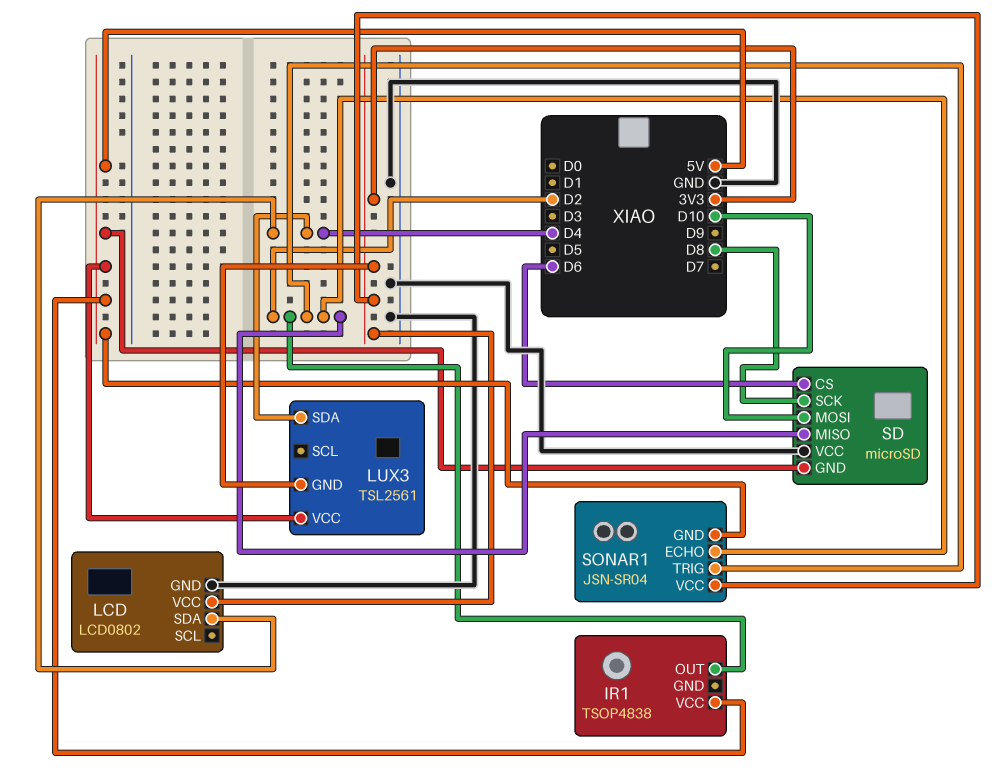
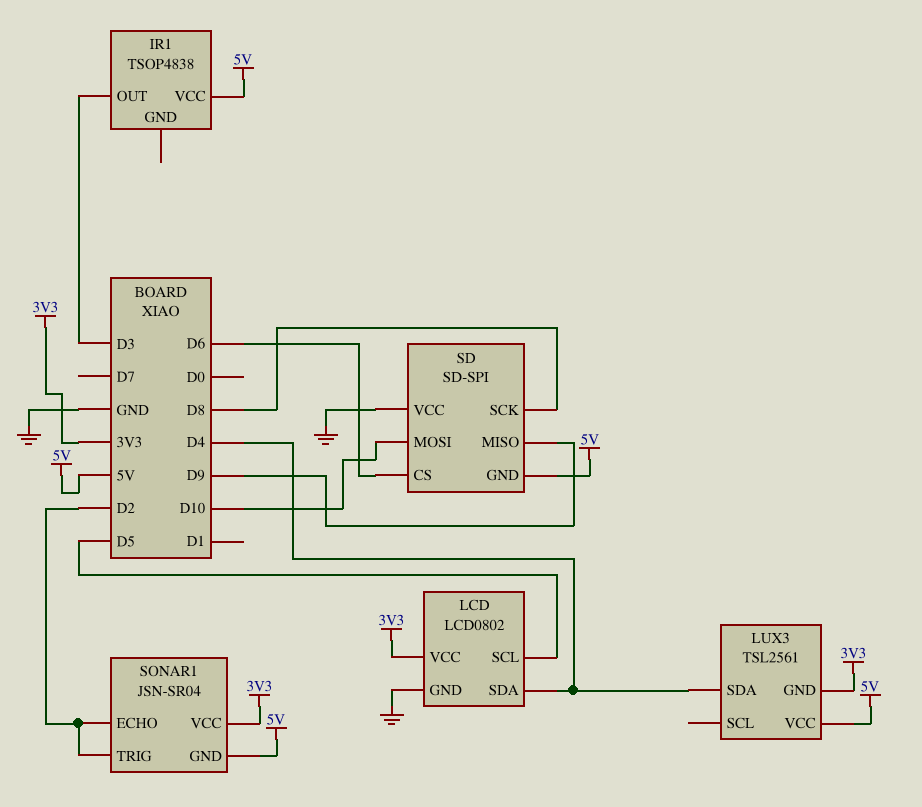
IR1 pin OUT: D2 -> D3
LCD pin SCL: none -> D5
SD: microSD -> SD-SPI
SD pin MISO: D2 -> D9

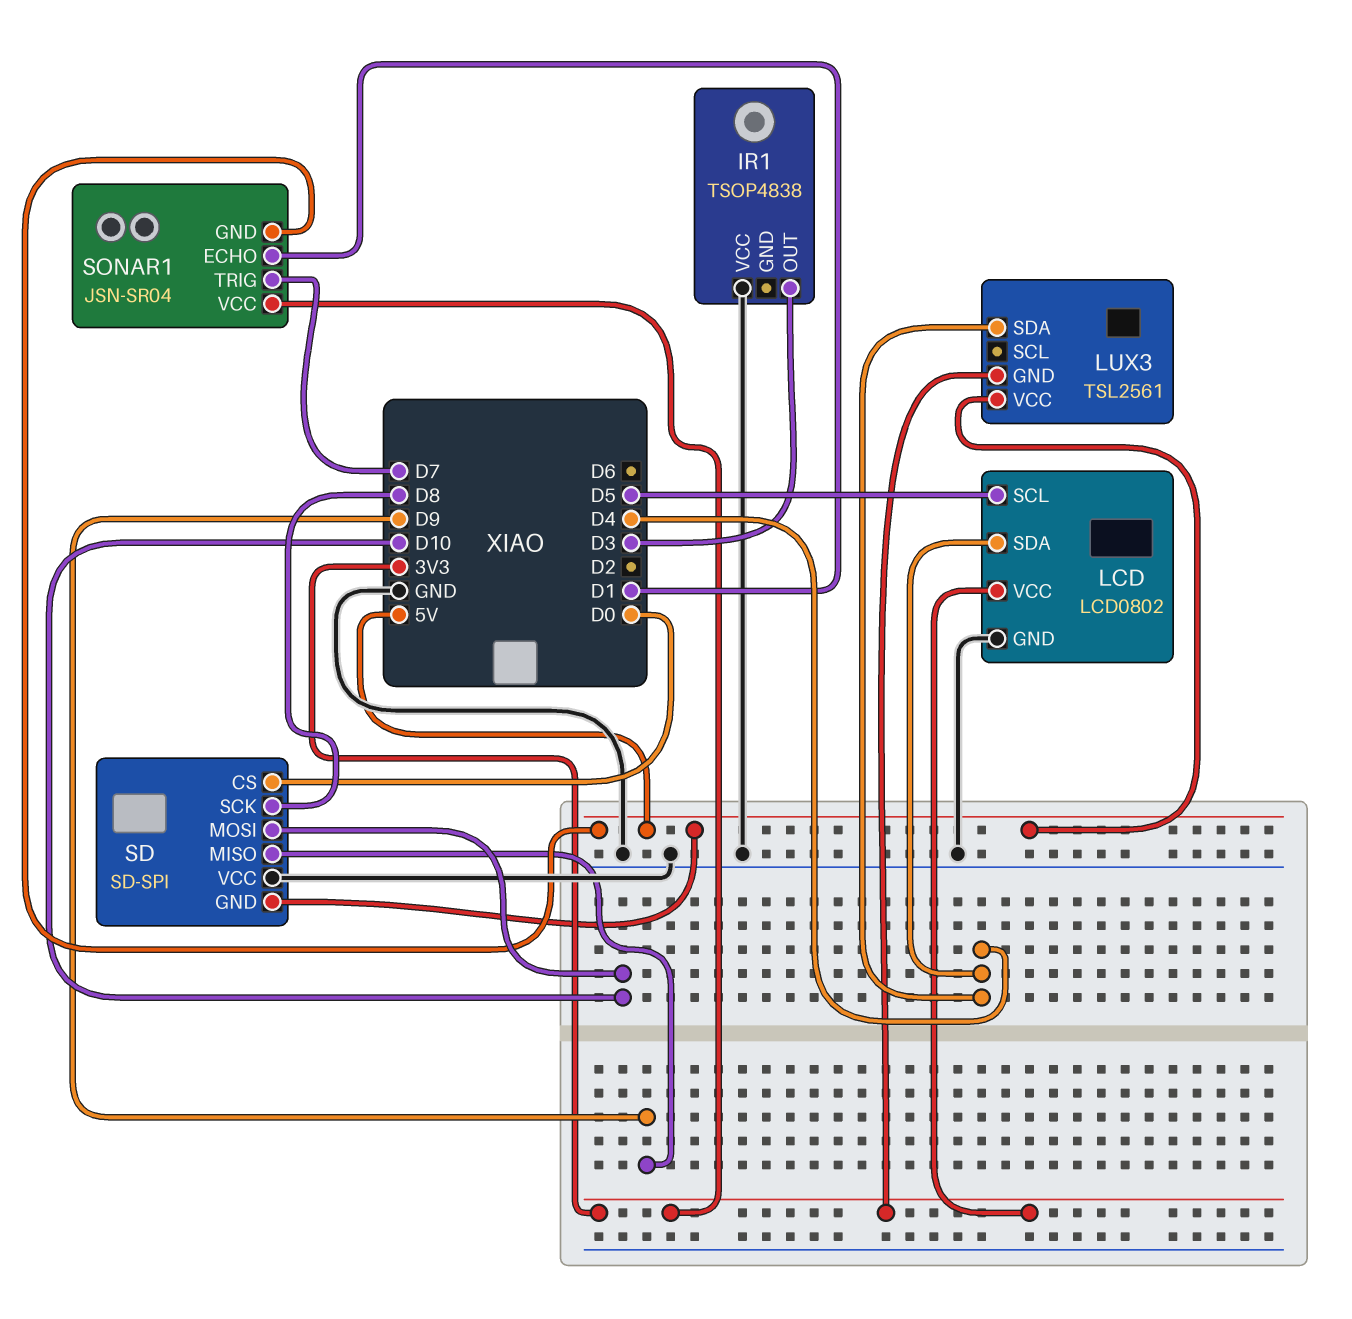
IR1 pin VCC: 5V -> GND
SD pin CS: D6 -> D0
SONAR1 pin ECHO: D2 -> D1
SONAR1 pin TRIG: D2 -> D7

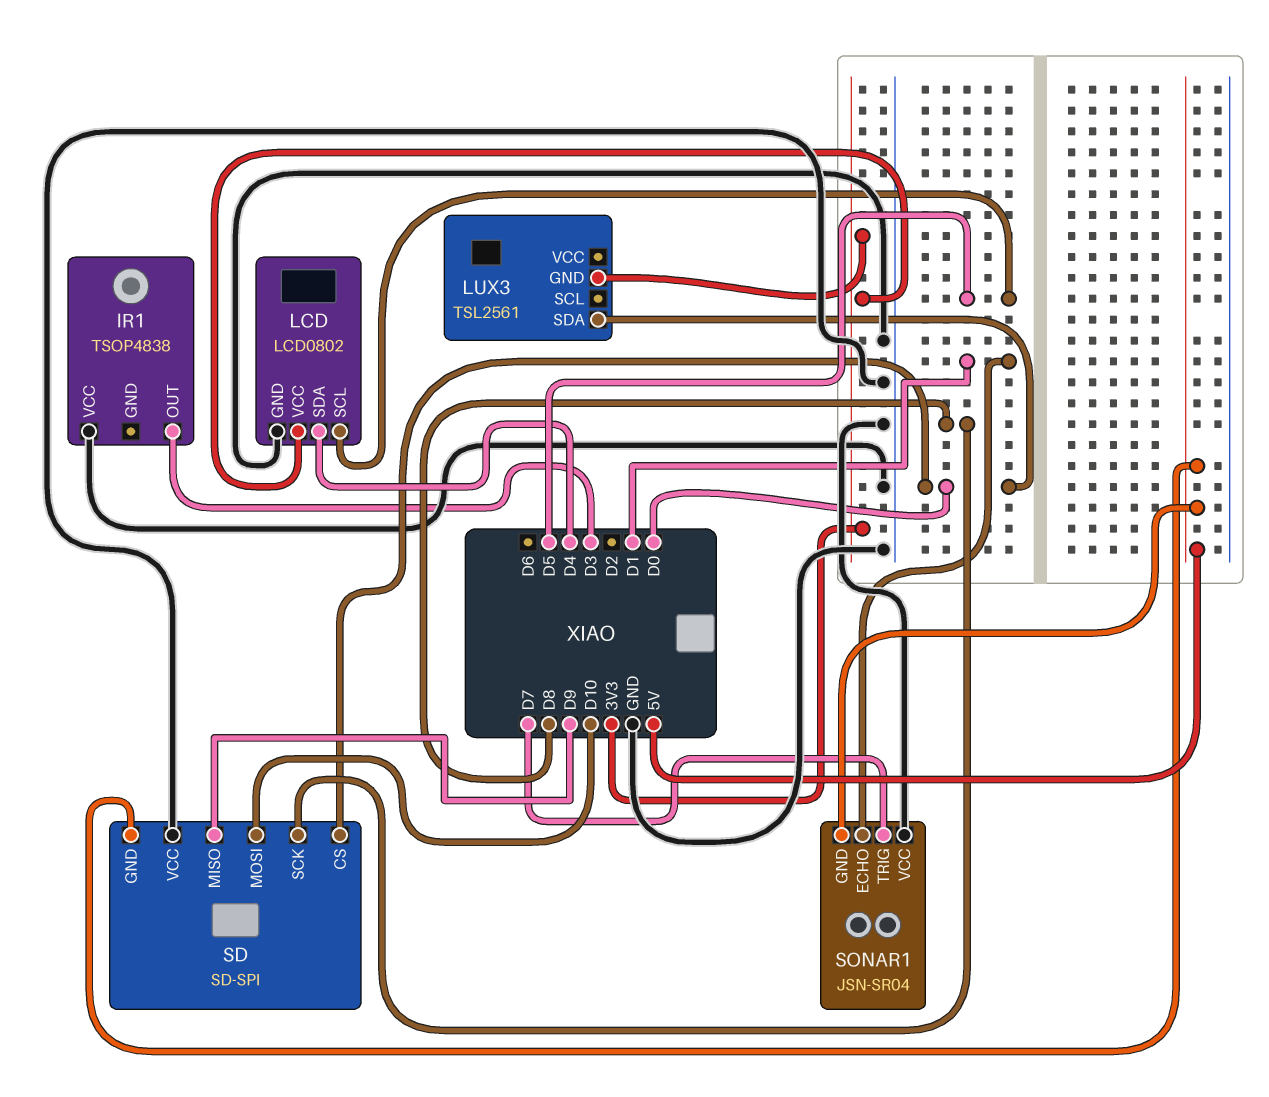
LUX3 pin SDA: D4 -> D0
LUX3 pin VCC: 5V -> none
SONAR1 pin VCC: 3V3 -> GND

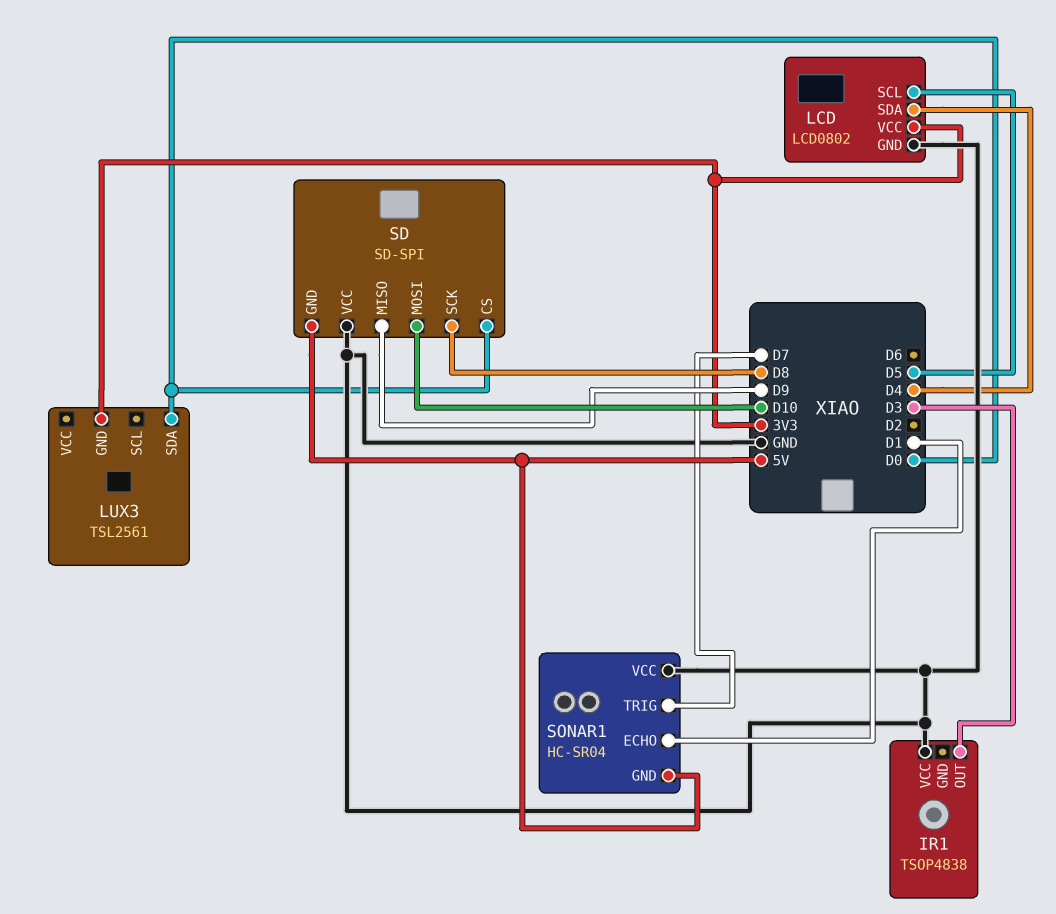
SONAR1: JSN-SR04 -> HC-SR04

